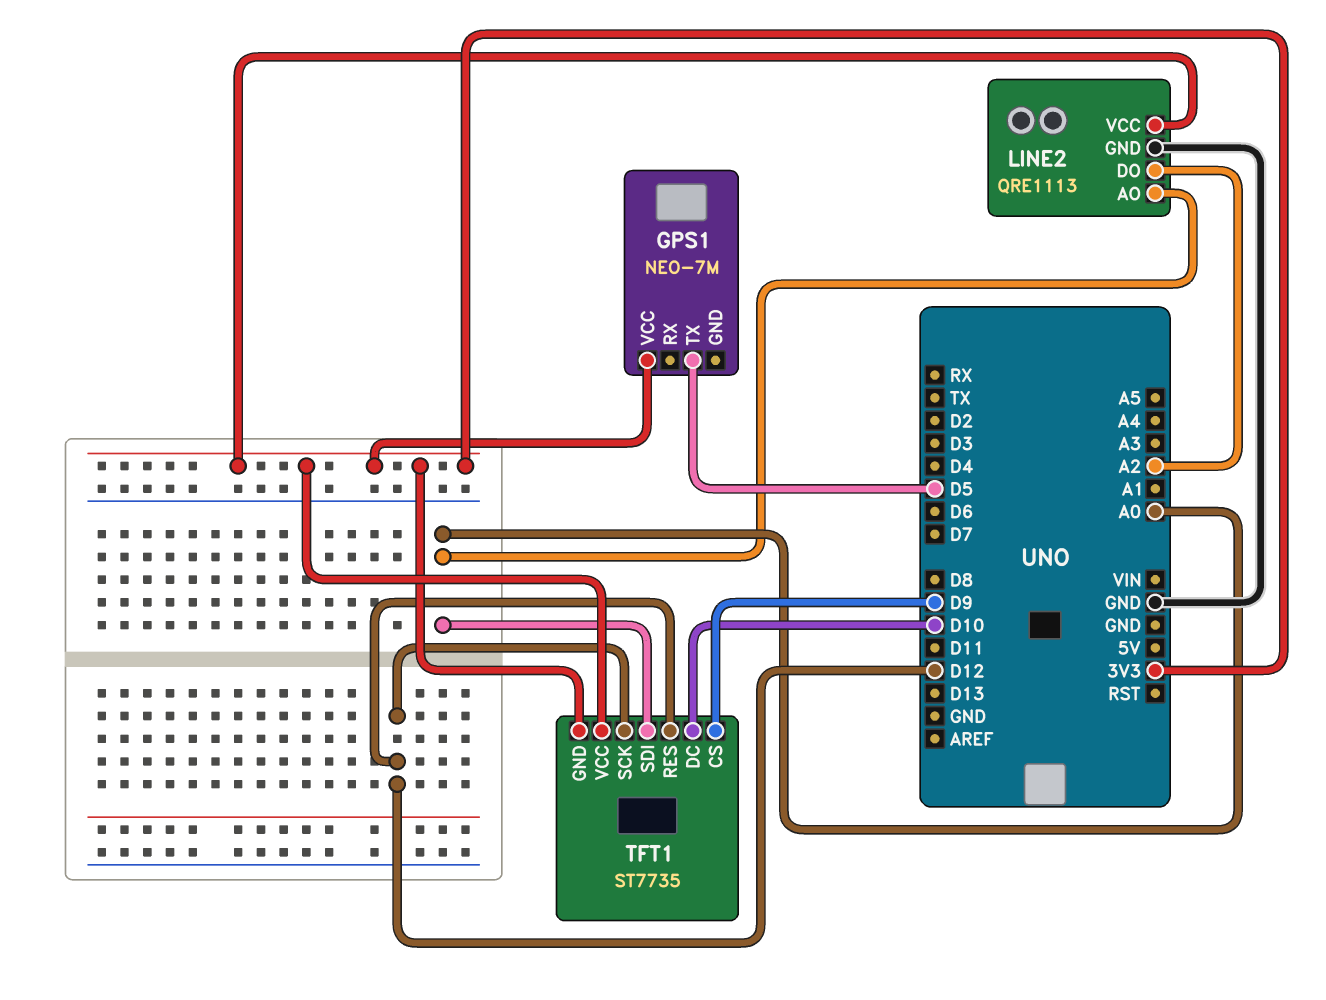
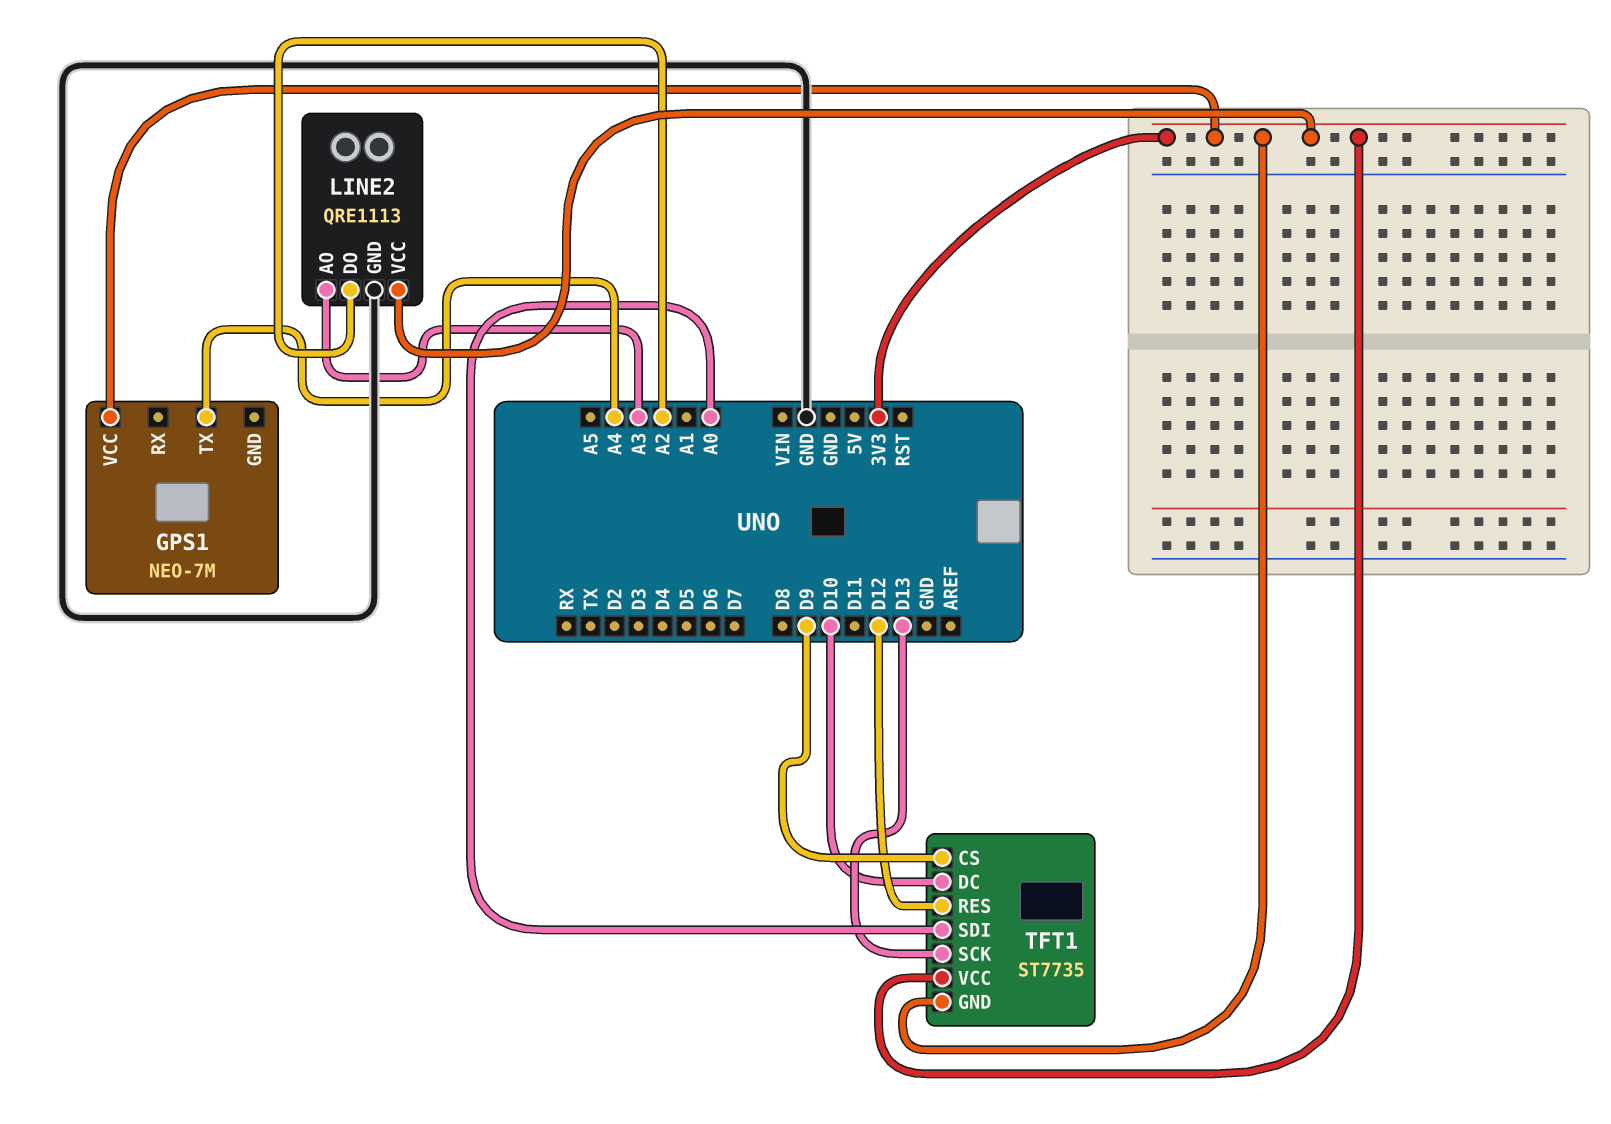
GPS1 pin TX: D5 -> A4
LINE2 pin AO: A0 -> A3
TFT1 pin SCK: D12 -> D13

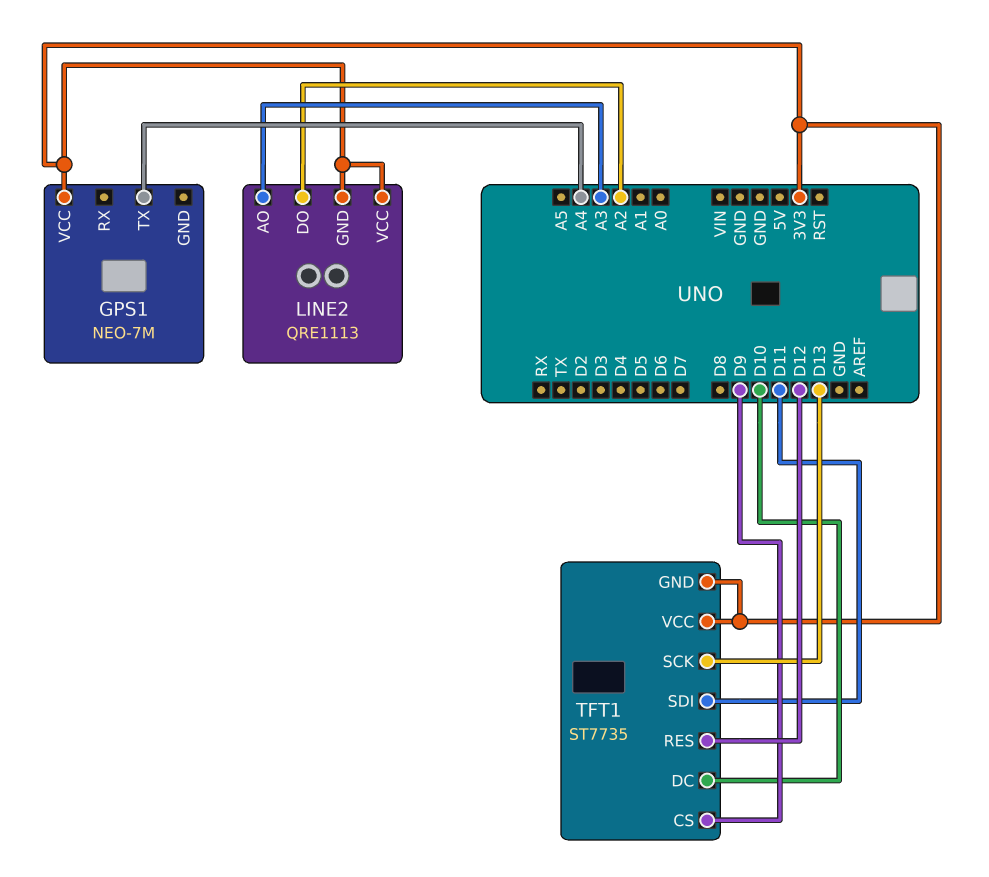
LINE2 pin GND: GND -> 3V3
TFT1 pin SDI: A0 -> D11

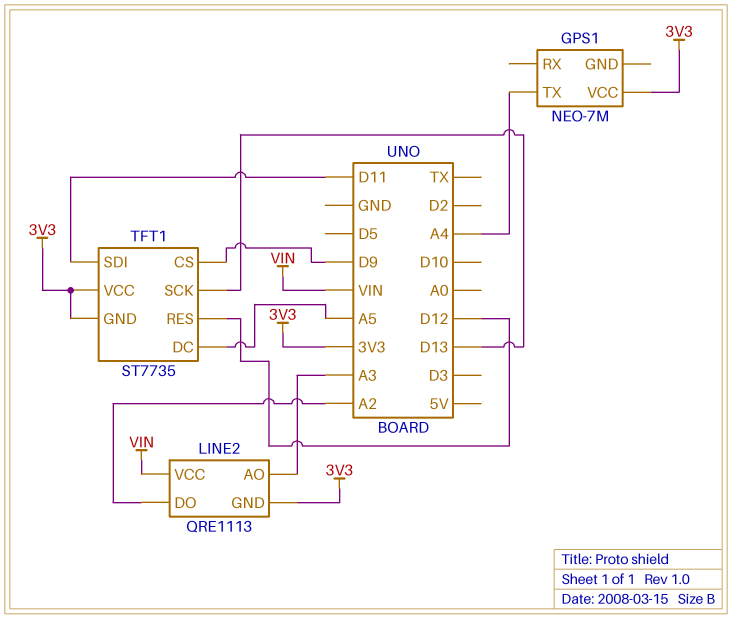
LINE2 pin VCC: 3V3 -> VIN
TFT1 pin DC: D10 -> A5

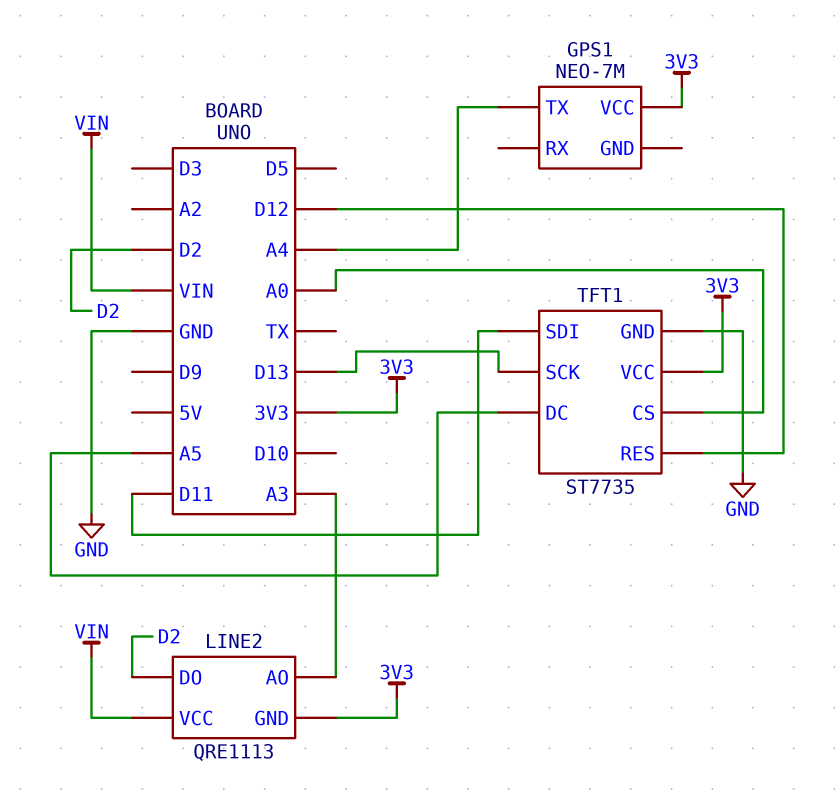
LINE2 pin DO: A2 -> D2
TFT1 pin CS: D9 -> A0
TFT1 pin GND: 3V3 -> GND

